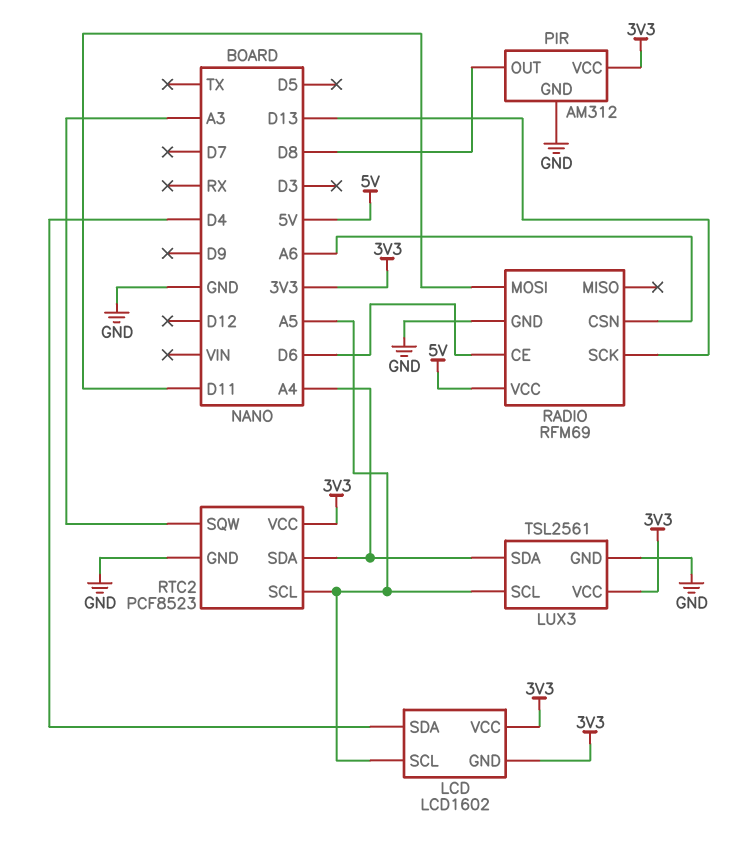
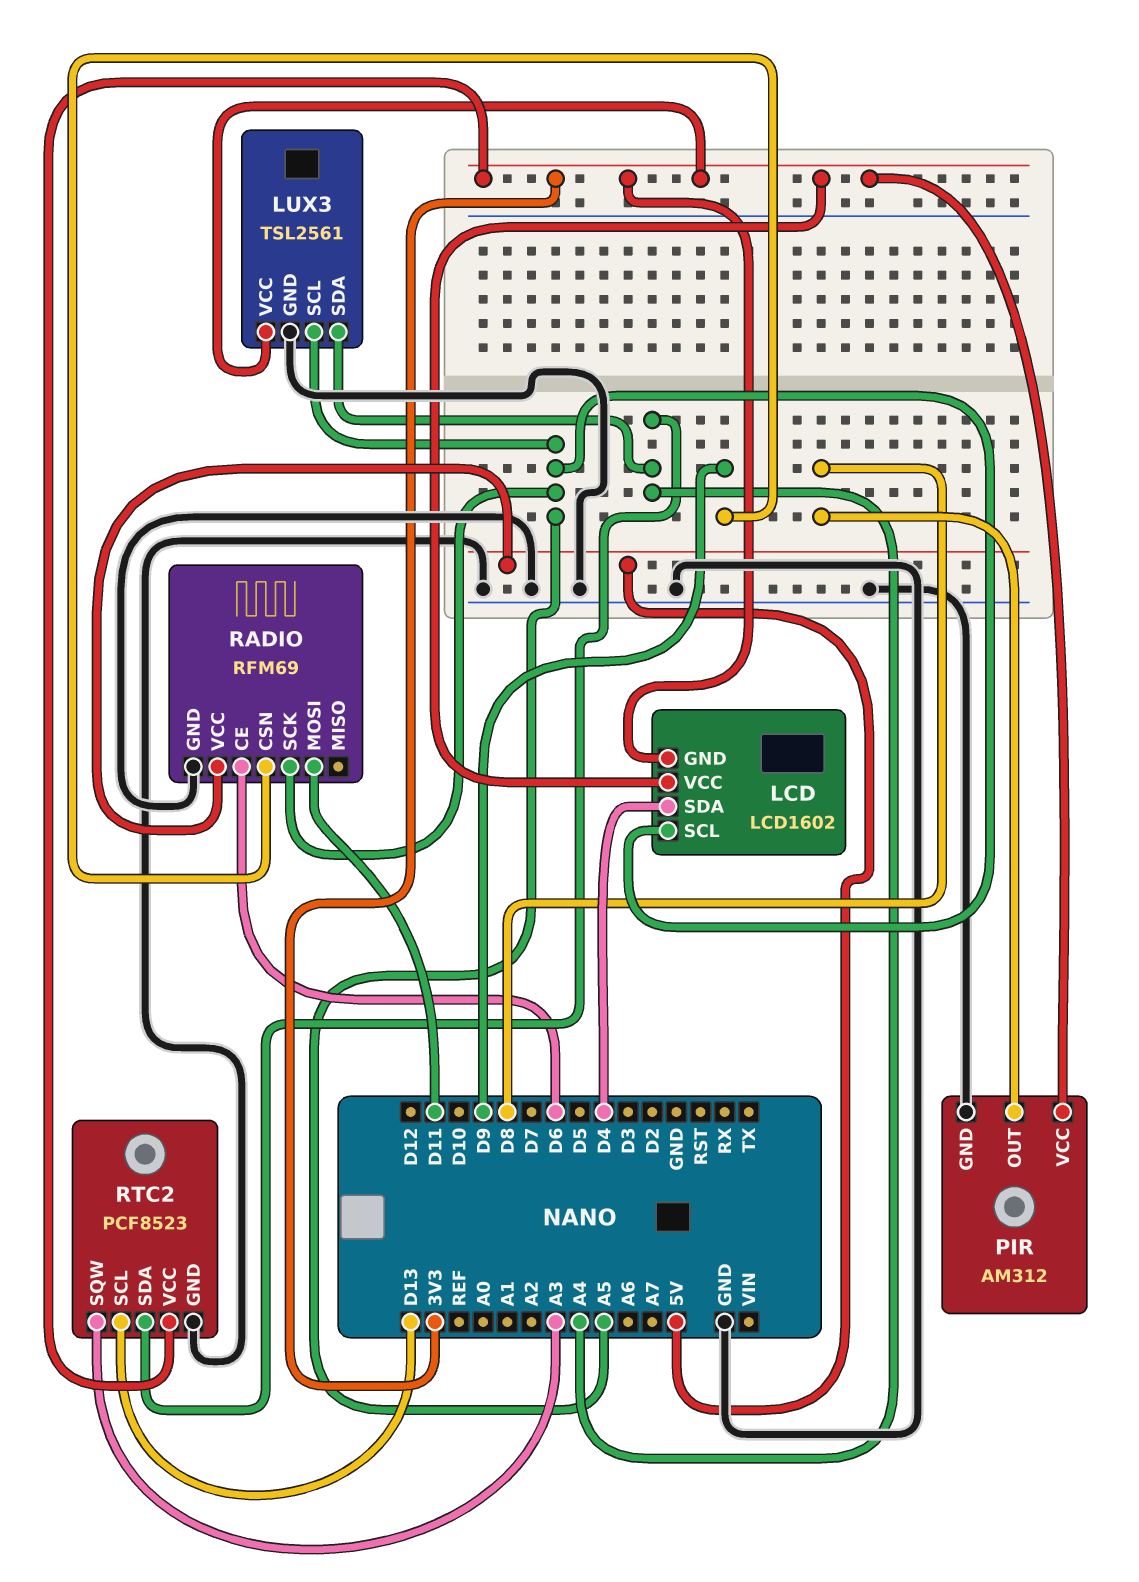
RADIO pin CSN: A6 -> D9
RADIO pin SCK: D13 -> A5
RTC2 pin SCL: A5 -> D13

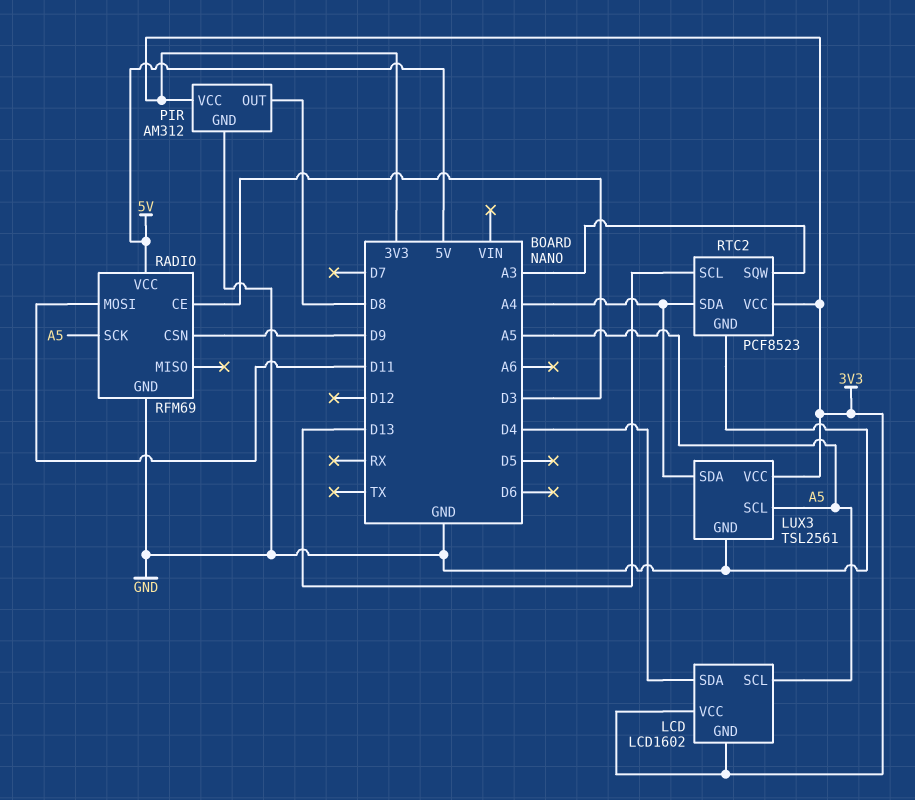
RADIO pin CE: D6 -> D3

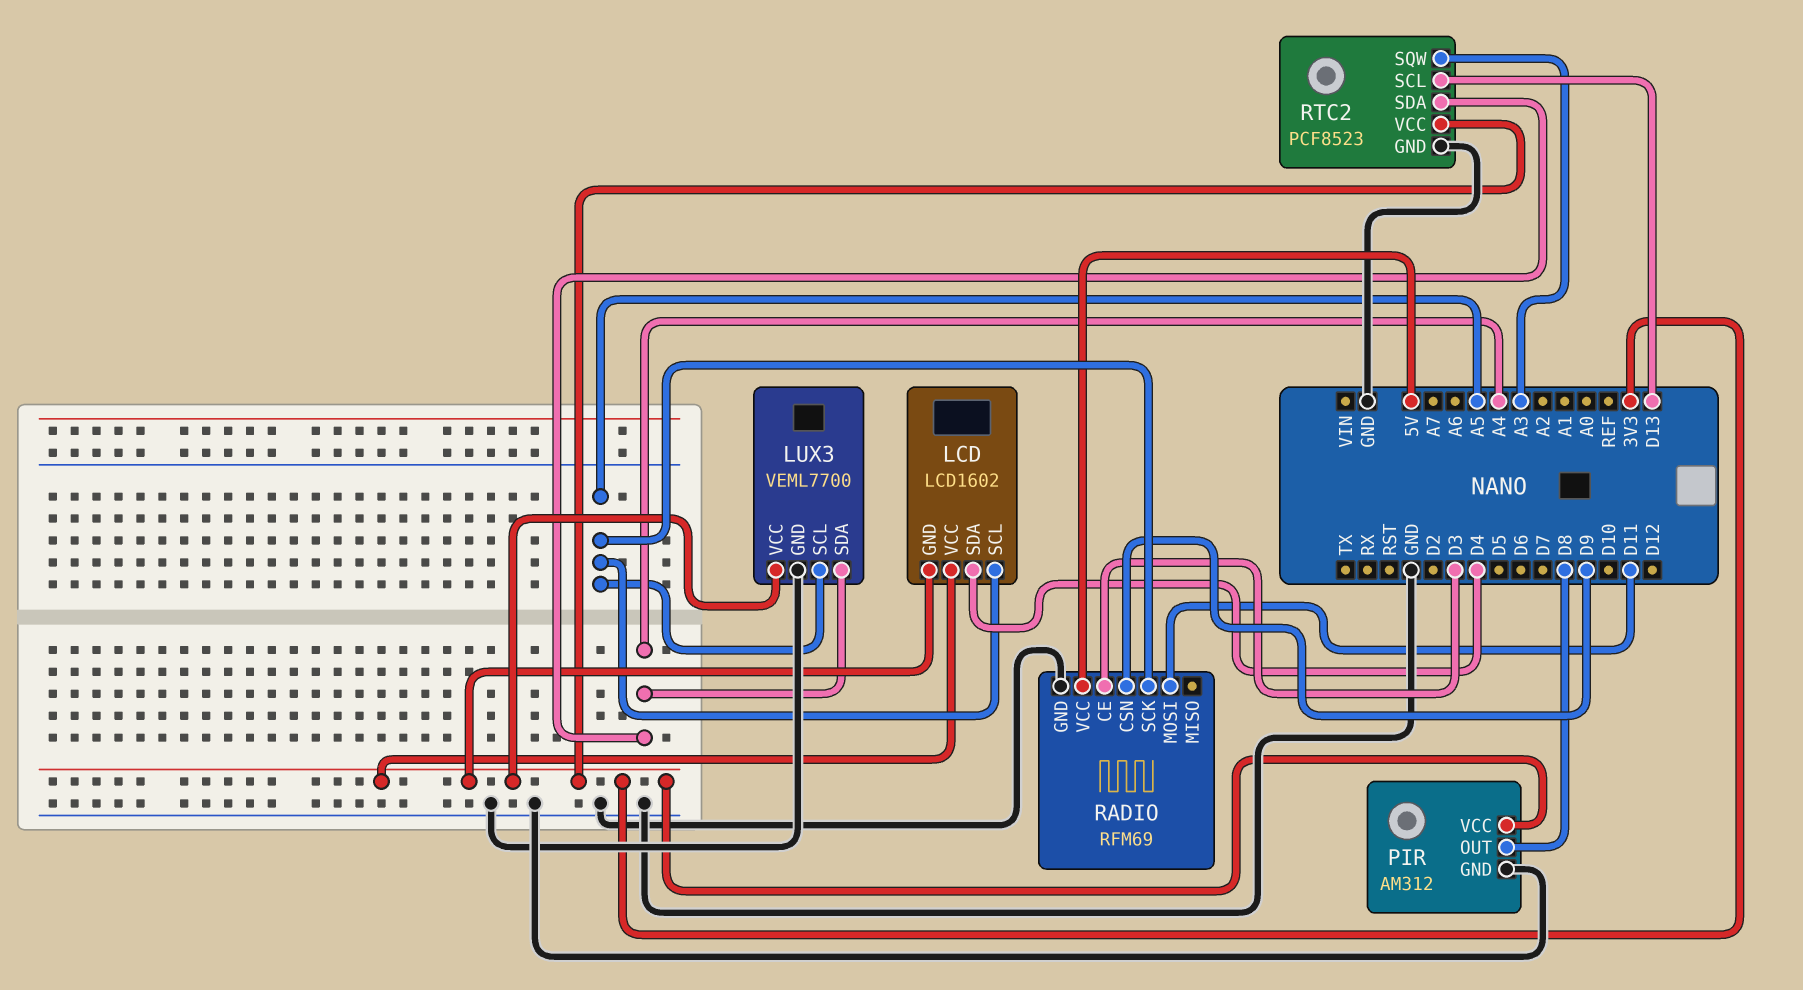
LUX3: TSL2561 -> VEML7700

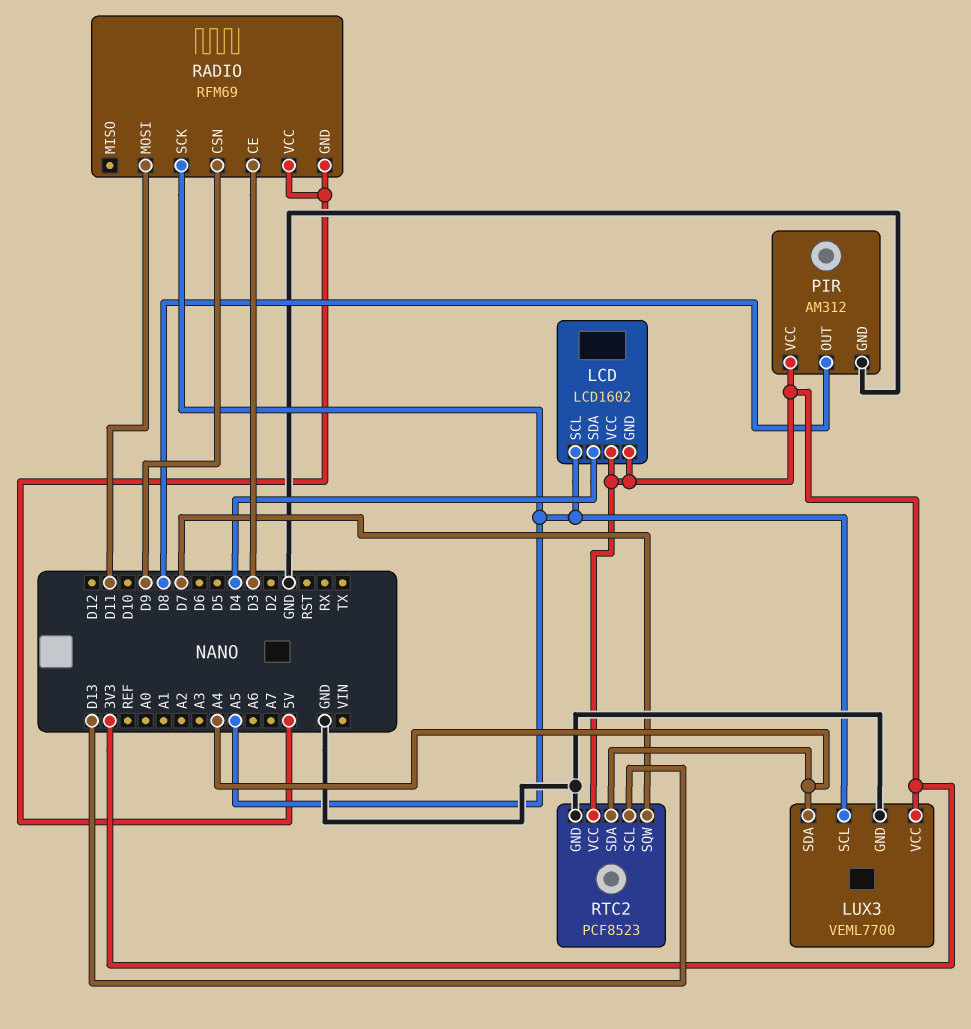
RADIO pin GND: GND -> 5V
RTC2 pin SQW: A3 -> D7

